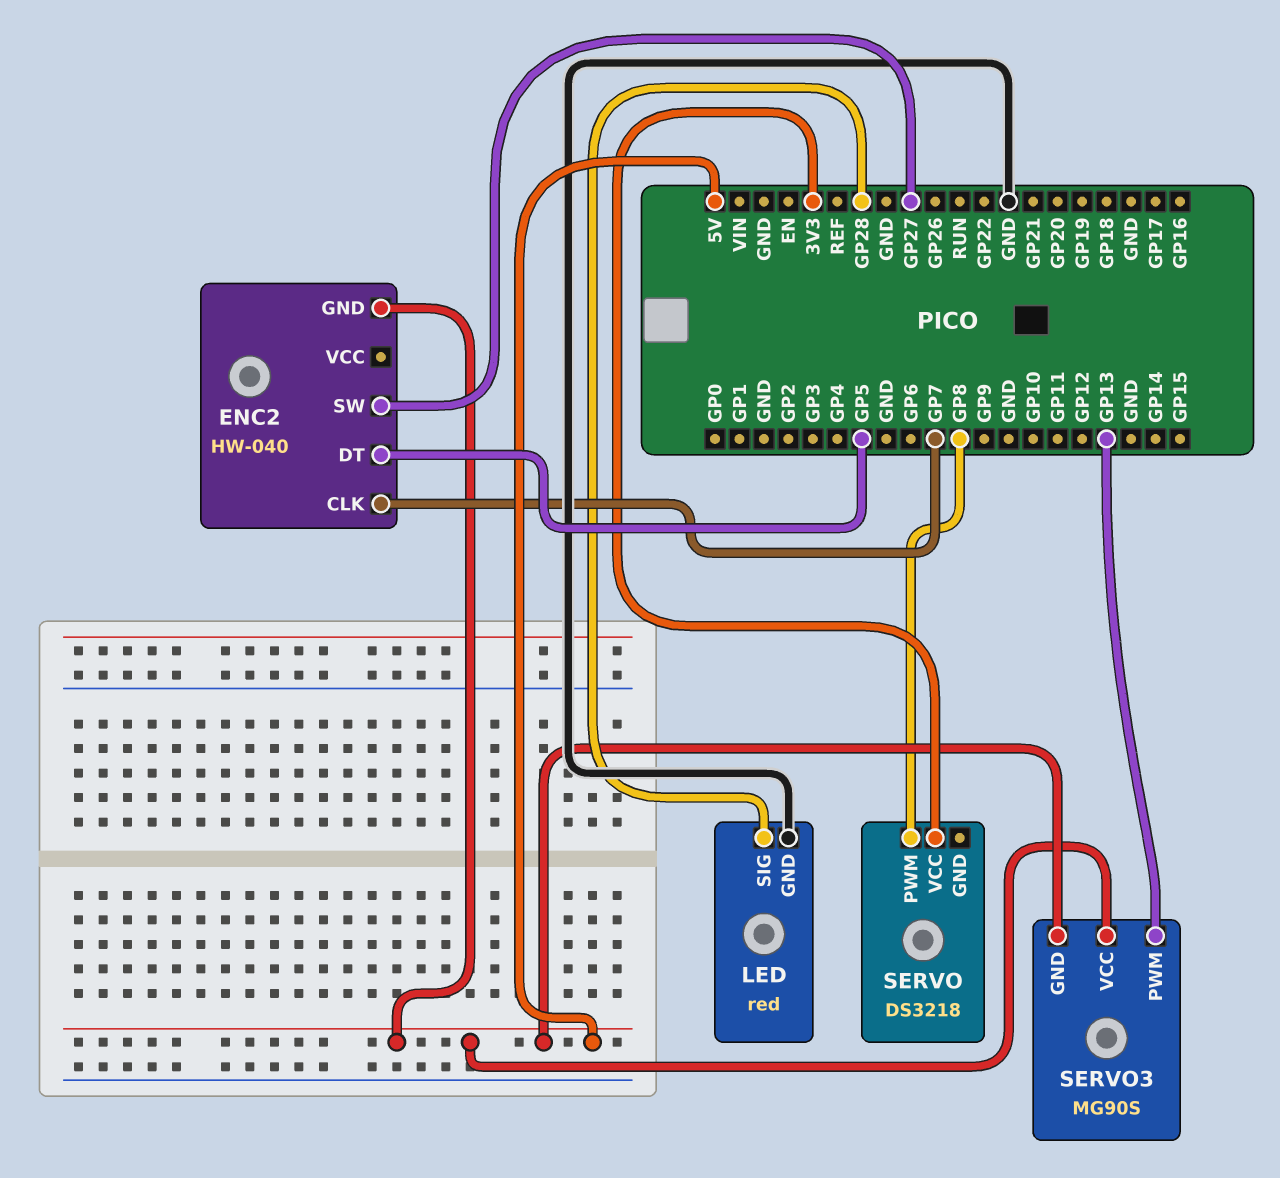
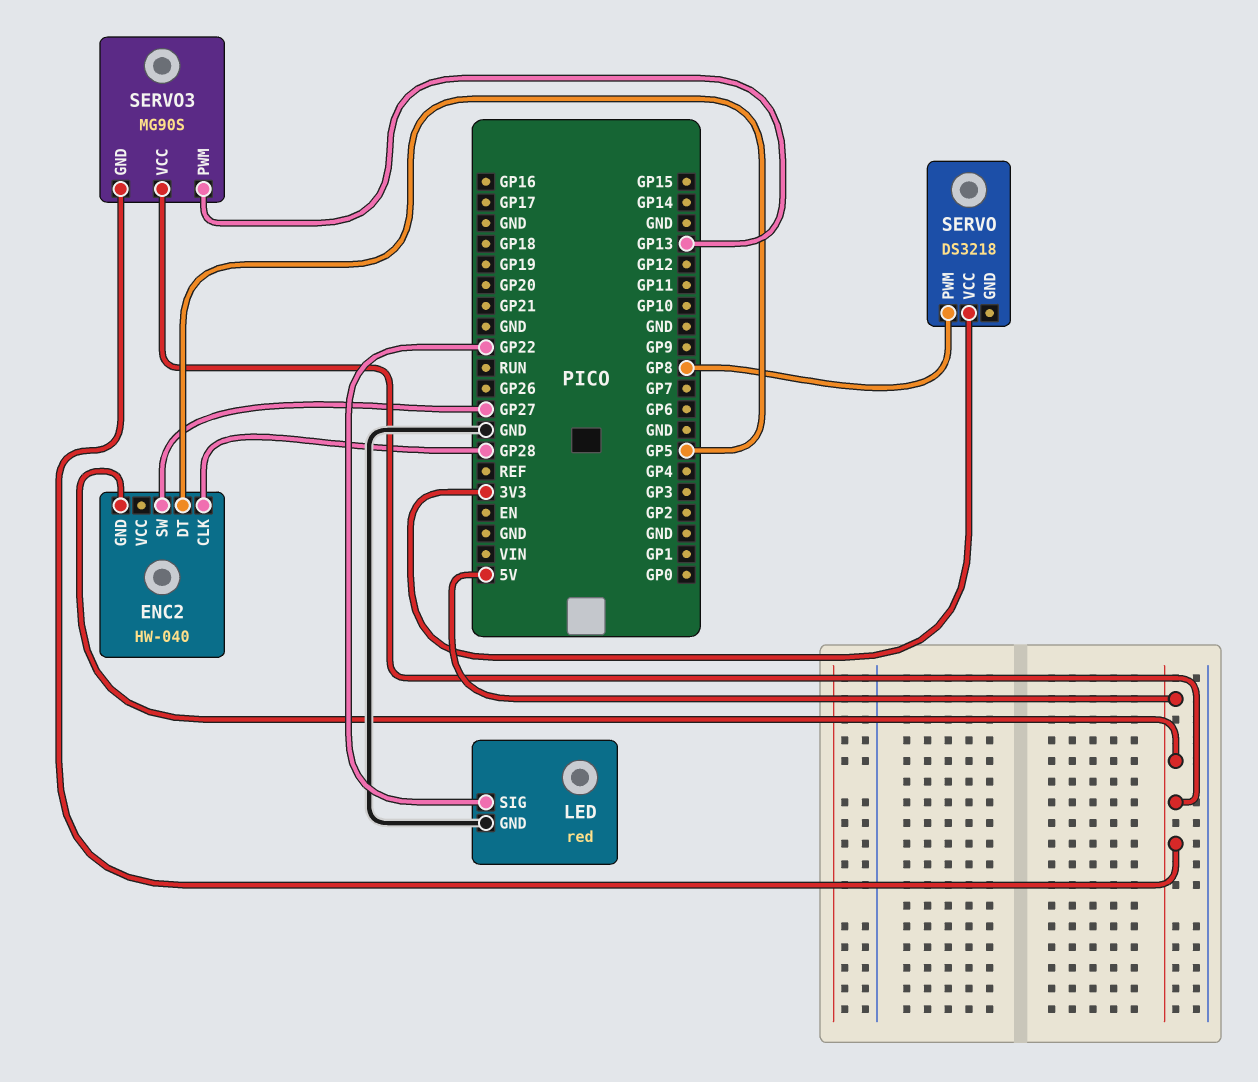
ENC2 pin CLK: GP7 -> GP28
LED pin SIG: GP28 -> GP22

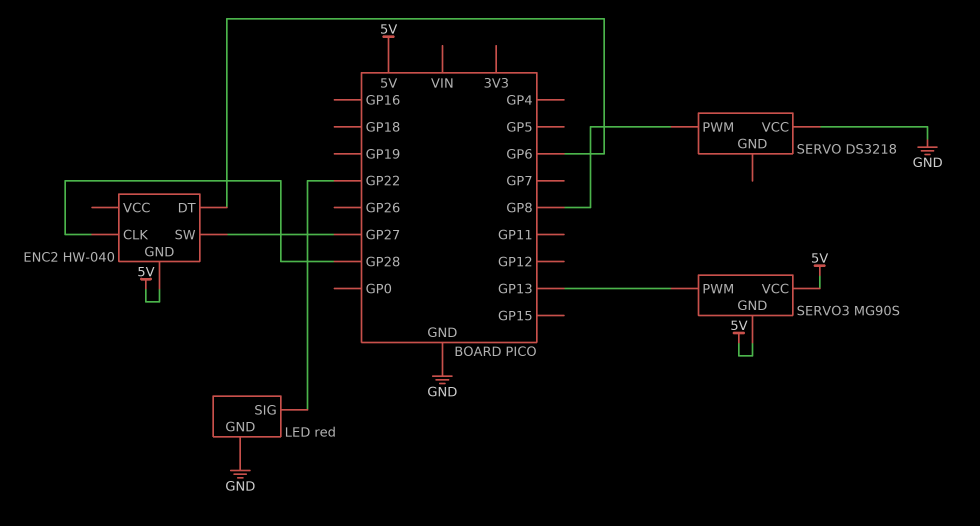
ENC2 pin DT: GP5 -> GP6
SERVO pin VCC: 3V3 -> GND

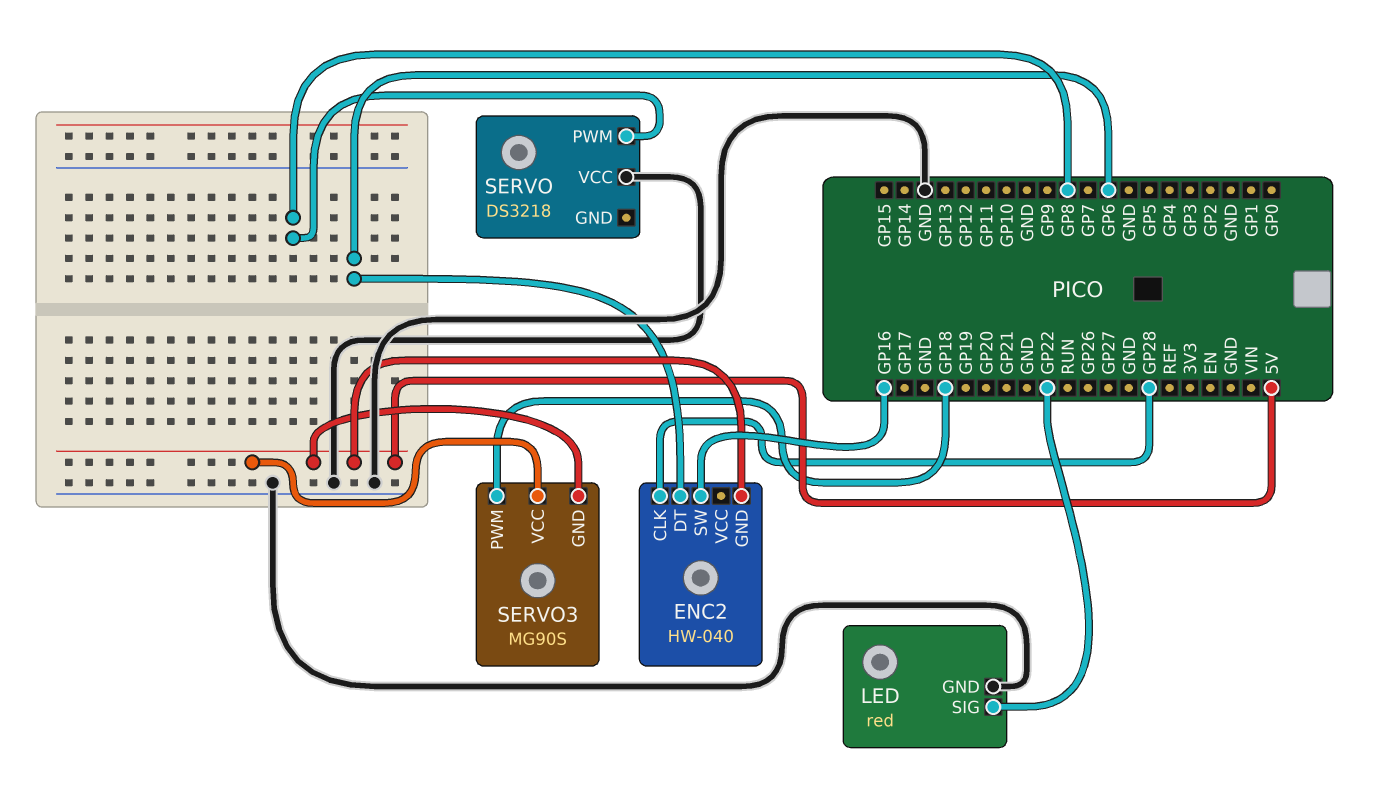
ENC2 pin SW: GP27 -> GP16
SERVO3 pin PWM: GP13 -> GP18

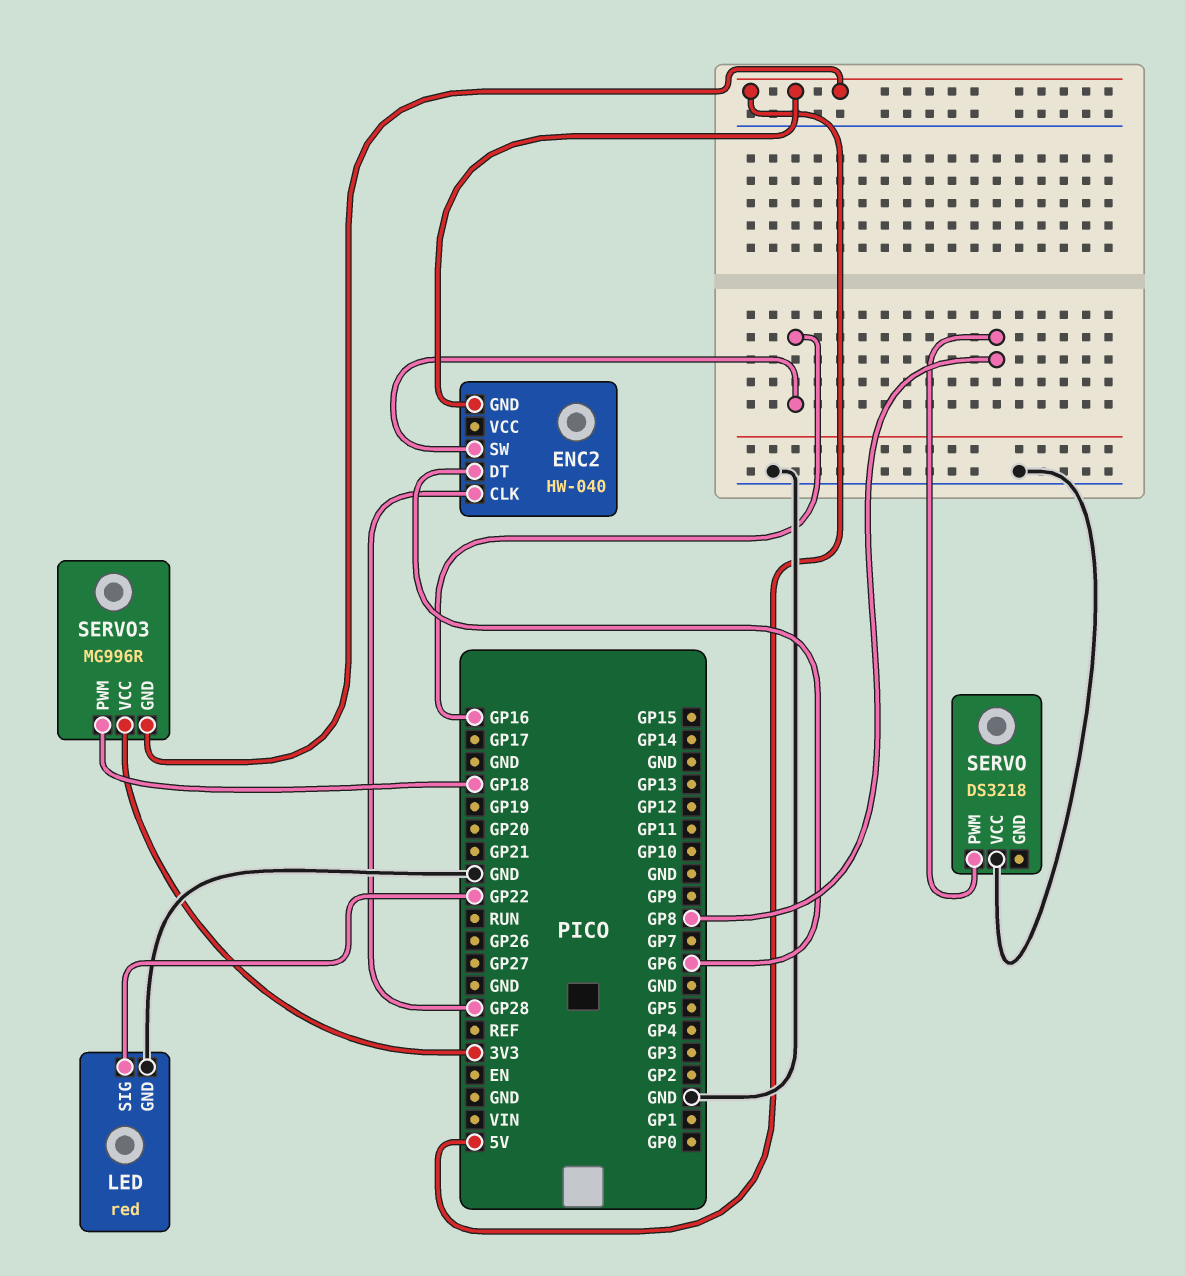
SERVO3: MG90S -> MG996R
SERVO3 pin VCC: 5V -> 3V3

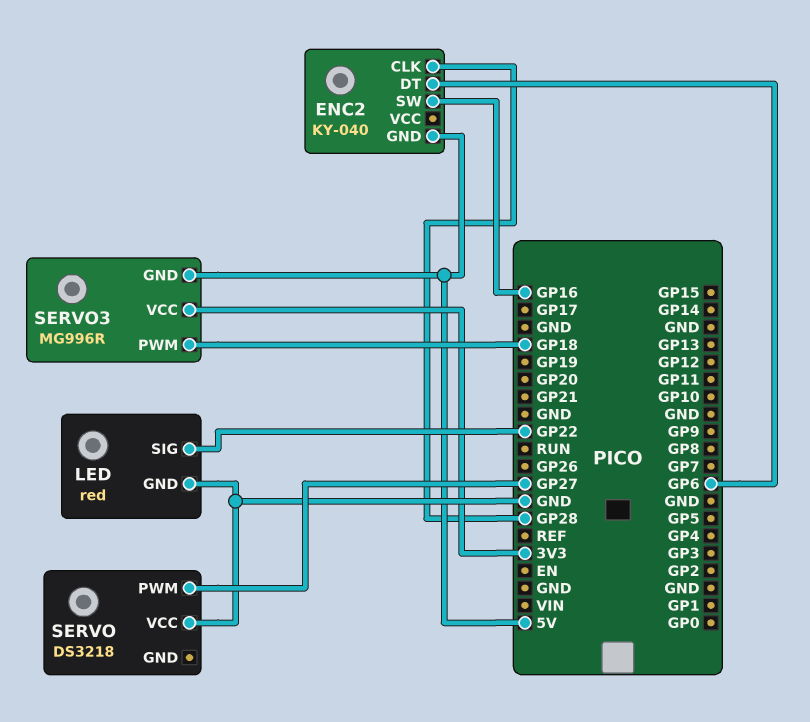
ENC2: HW-040 -> KY-040
SERVO pin PWM: GP8 -> GP27

